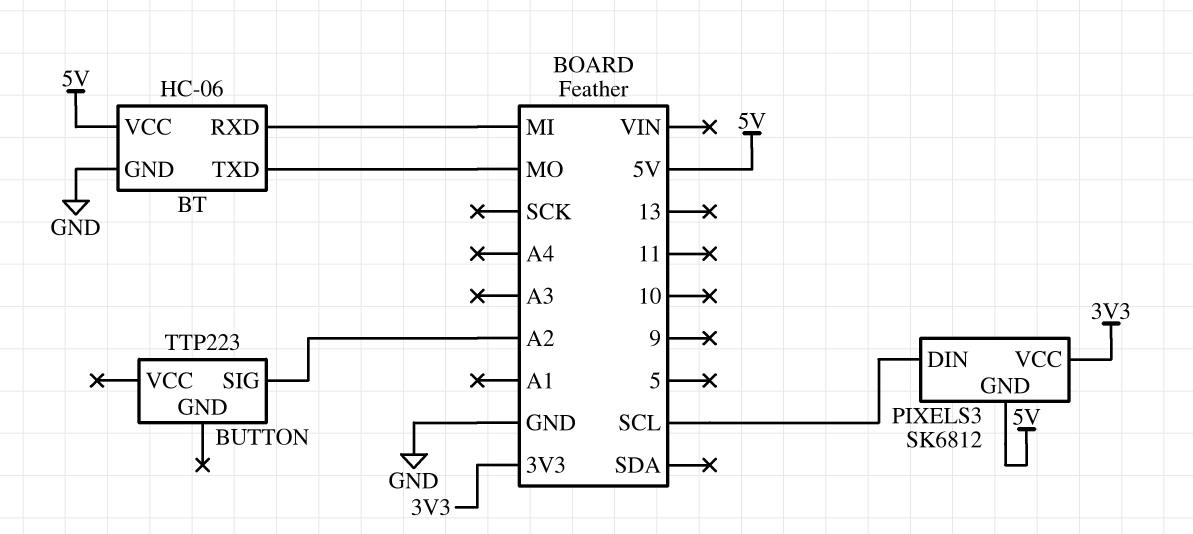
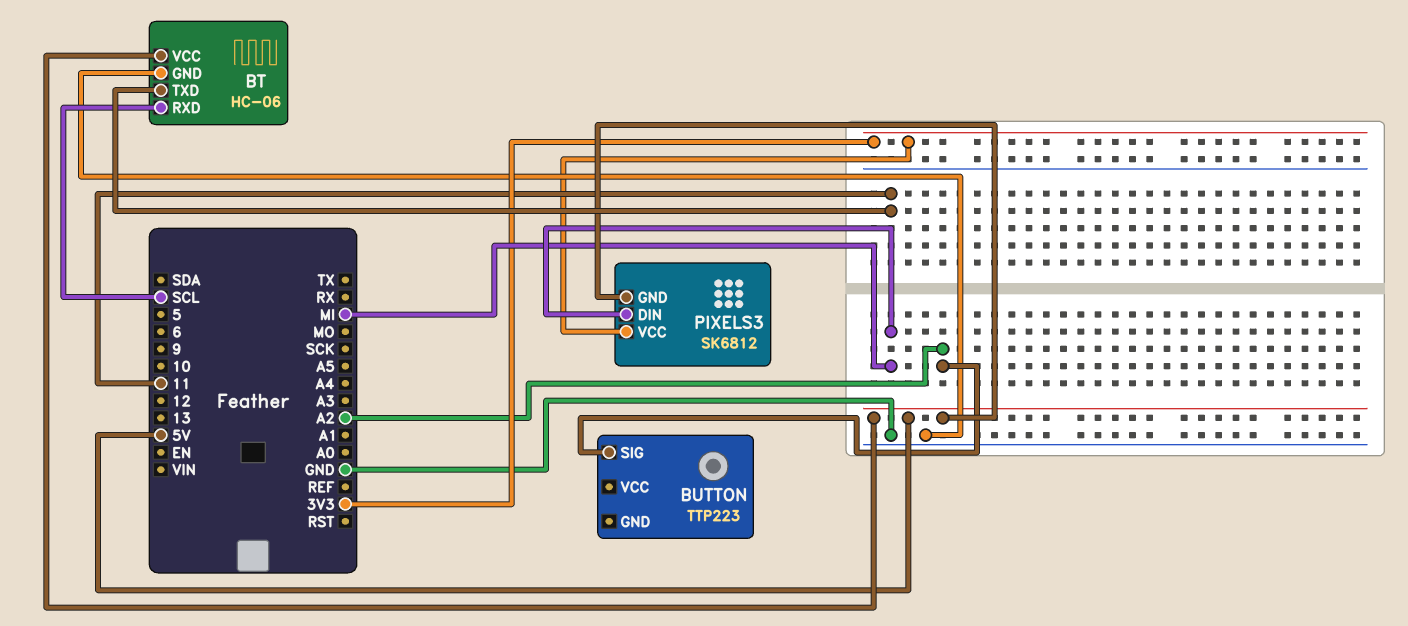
BT pin RXD: MI -> SCL
BT pin TXD: MO -> 11
PIXELS3 pin DIN: SCL -> MI

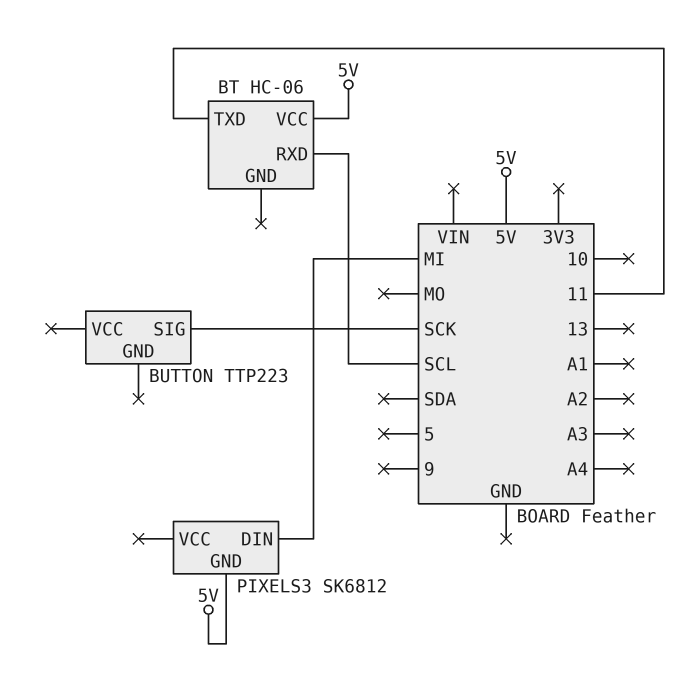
BT pin GND: GND -> none
BUTTON pin SIG: A2 -> SCK
PIXELS3 pin VCC: 3V3 -> none

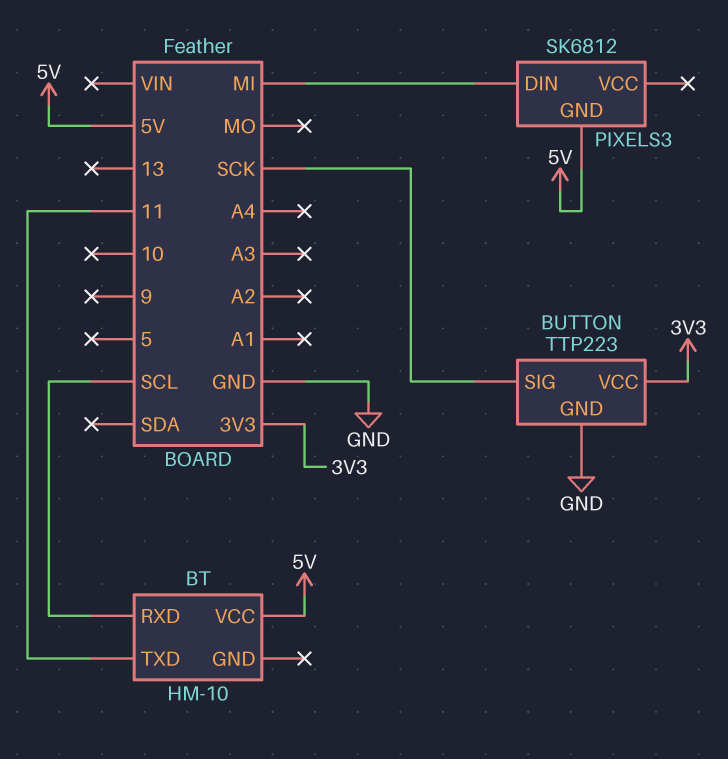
BT: HC-06 -> HM-10
BUTTON pin GND: none -> GND
BUTTON pin VCC: none -> 3V3

